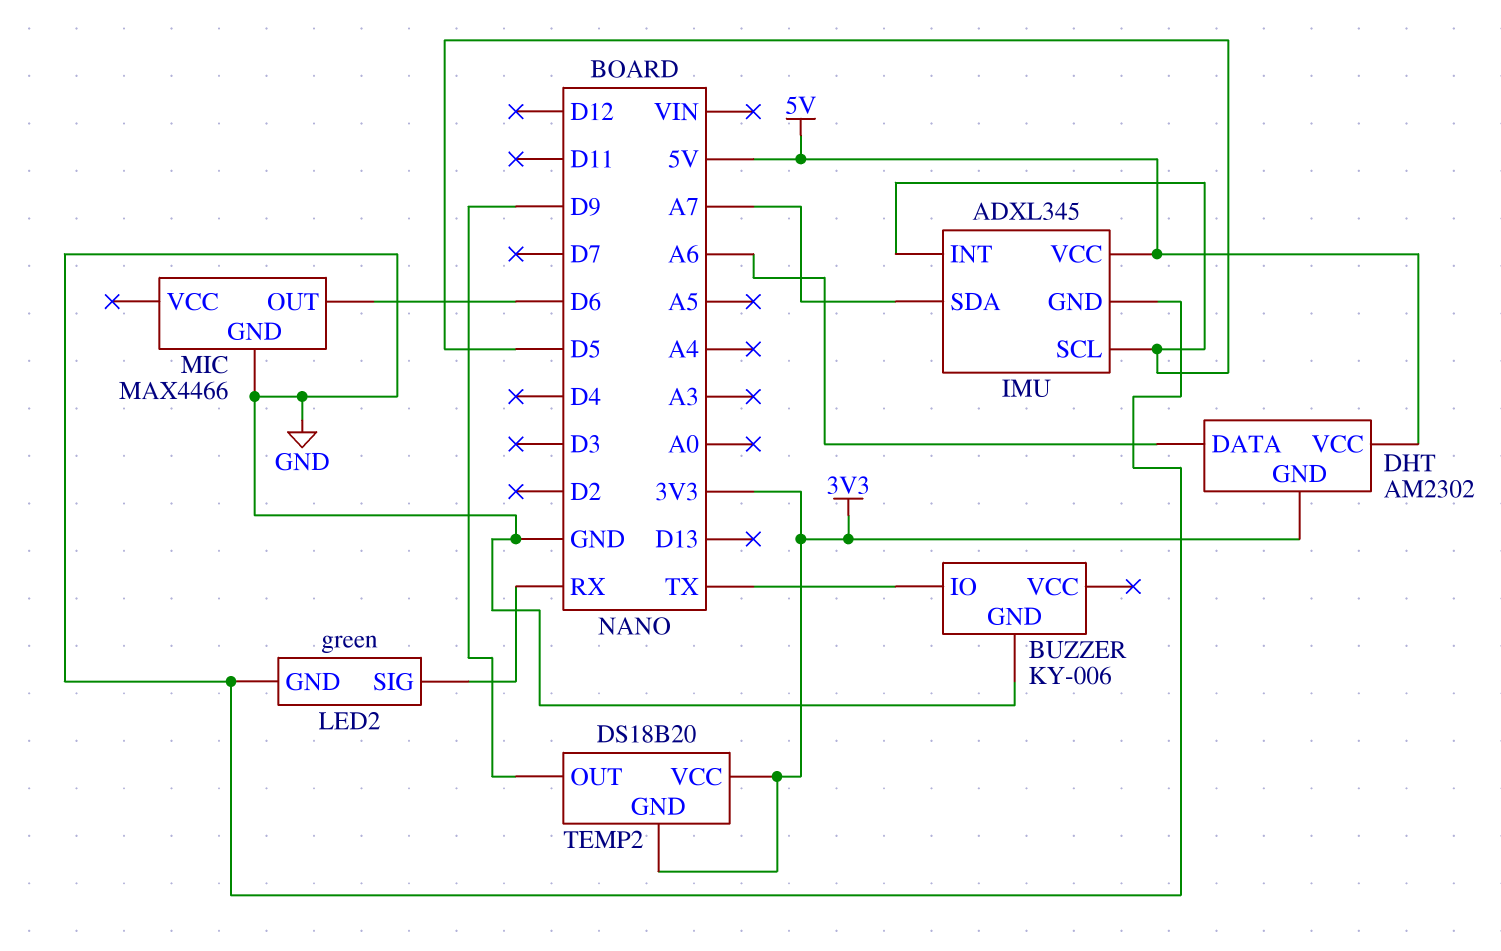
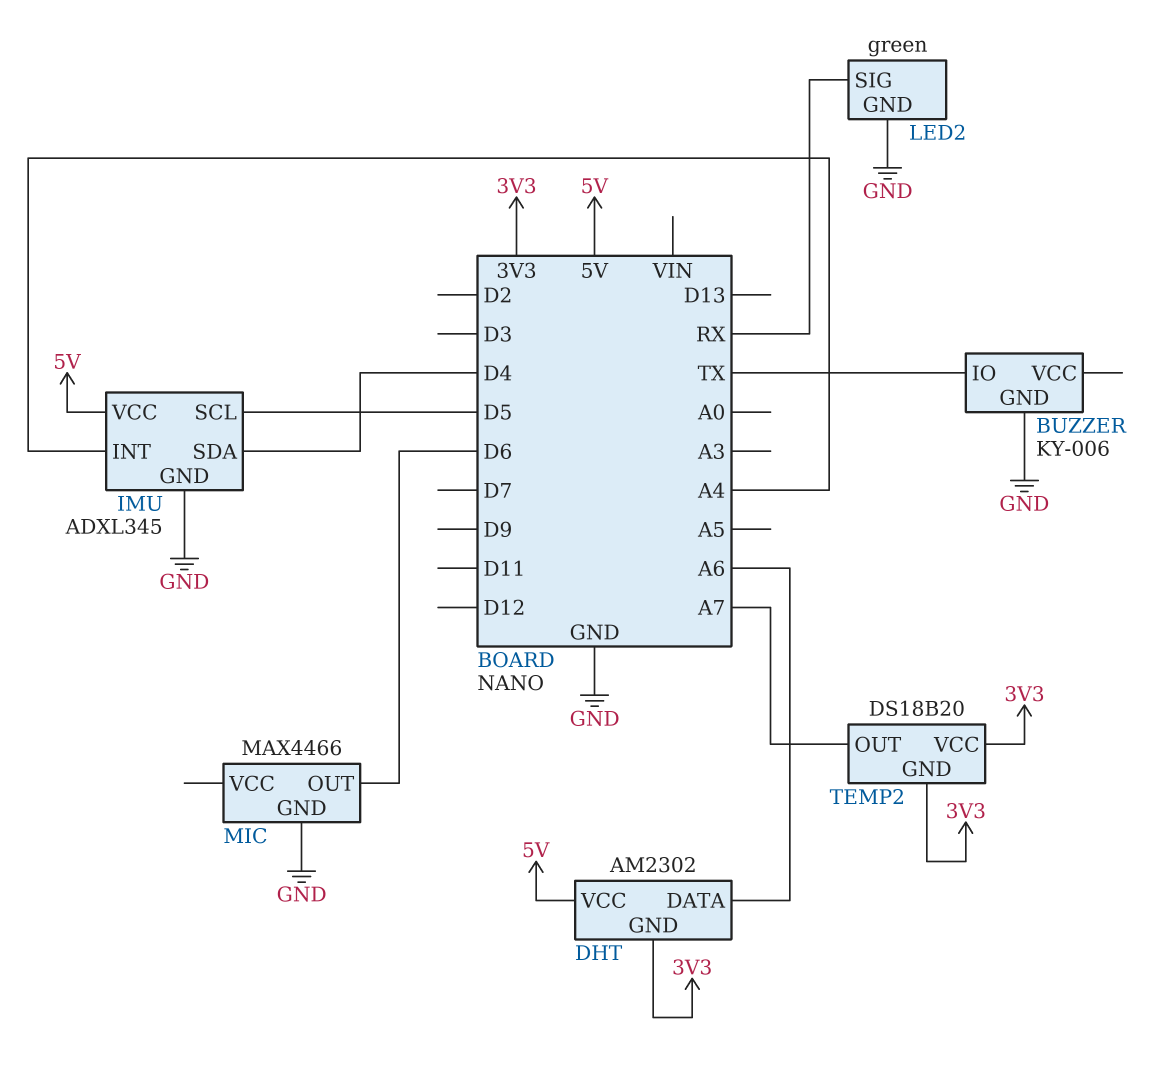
IMU pin INT: D5 -> A4
IMU pin SDA: A7 -> D4
TEMP2 pin OUT: D9 -> A7

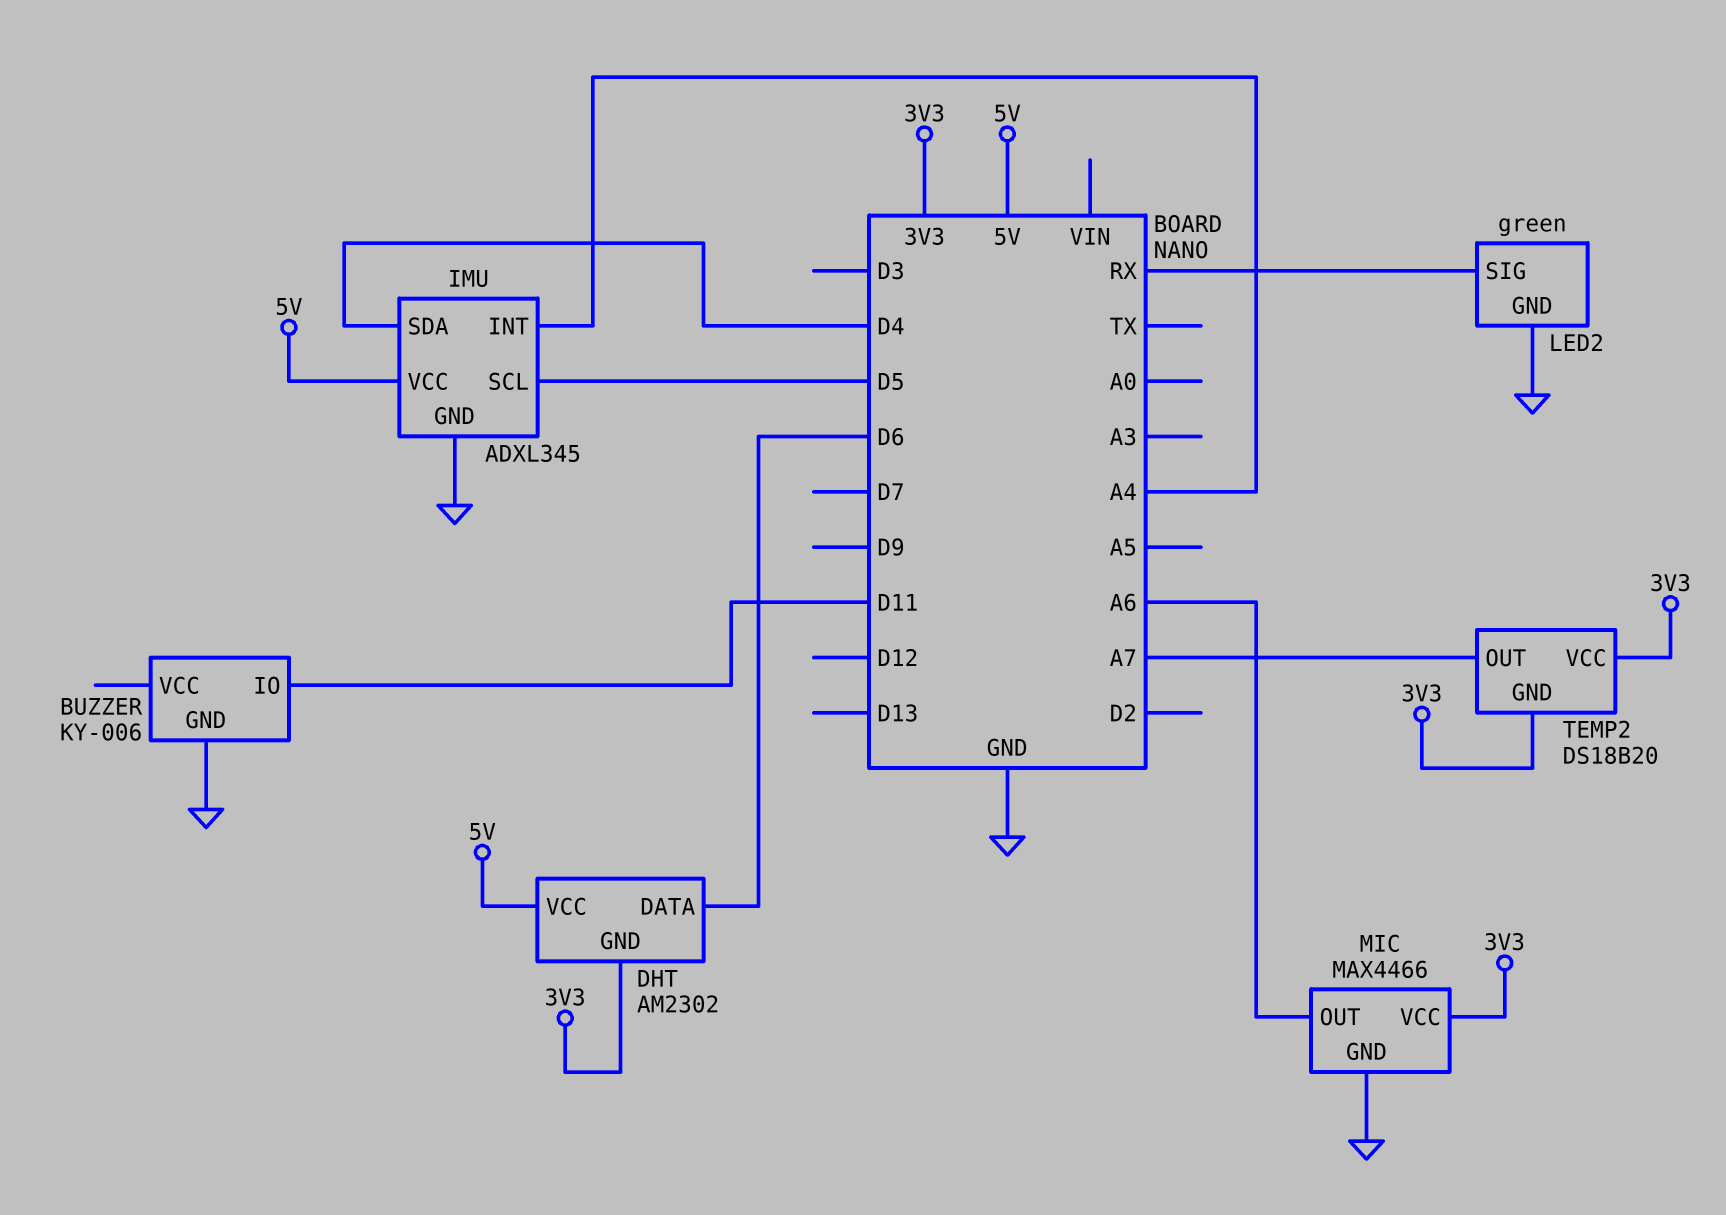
BUZZER pin IO: TX -> D11
DHT pin DATA: A6 -> D6
MIC pin OUT: D6 -> A6
MIC pin VCC: none -> 3V3

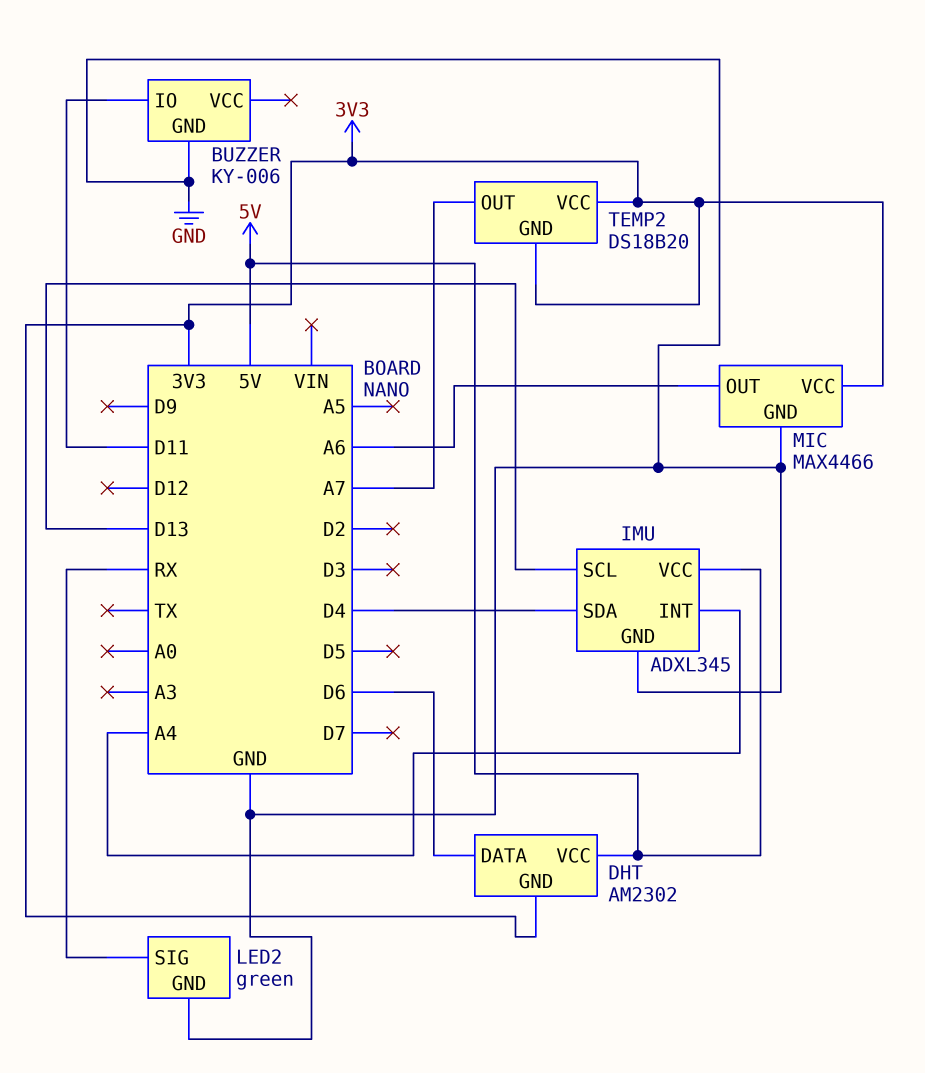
IMU pin SCL: D5 -> D13

